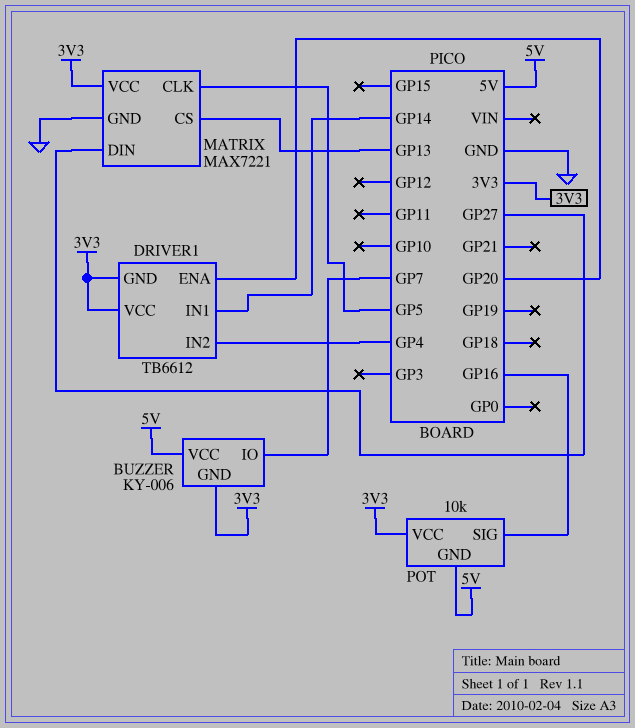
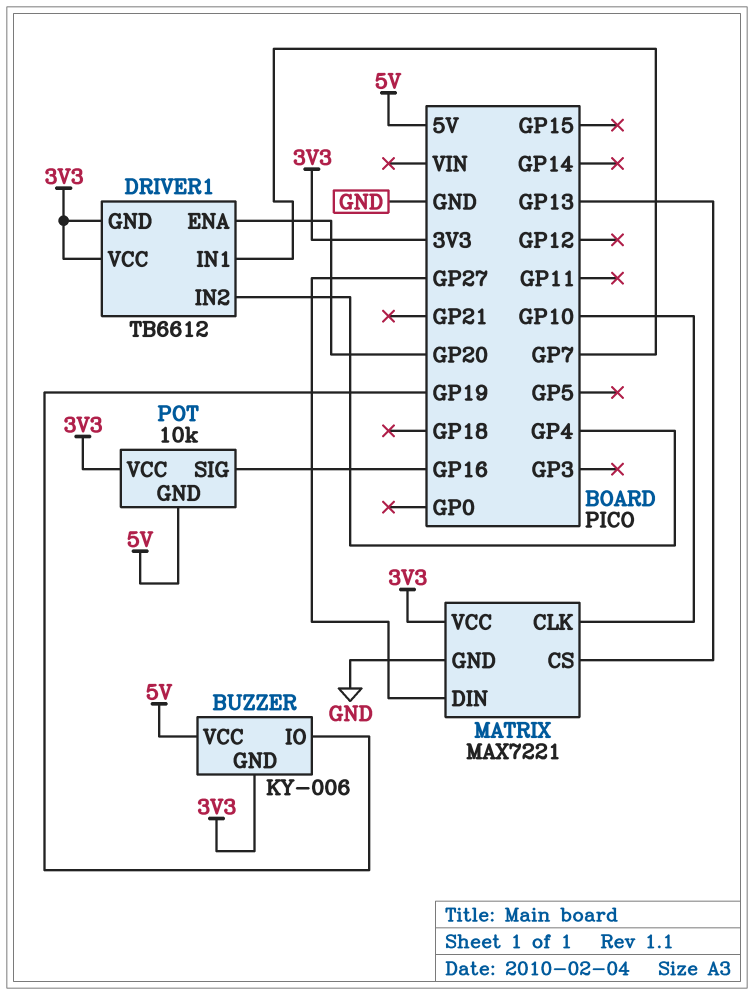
BUZZER pin IO: GP7 -> GP19
DRIVER1 pin IN1: GP14 -> GP7
MATRIX pin CLK: GP5 -> GP10

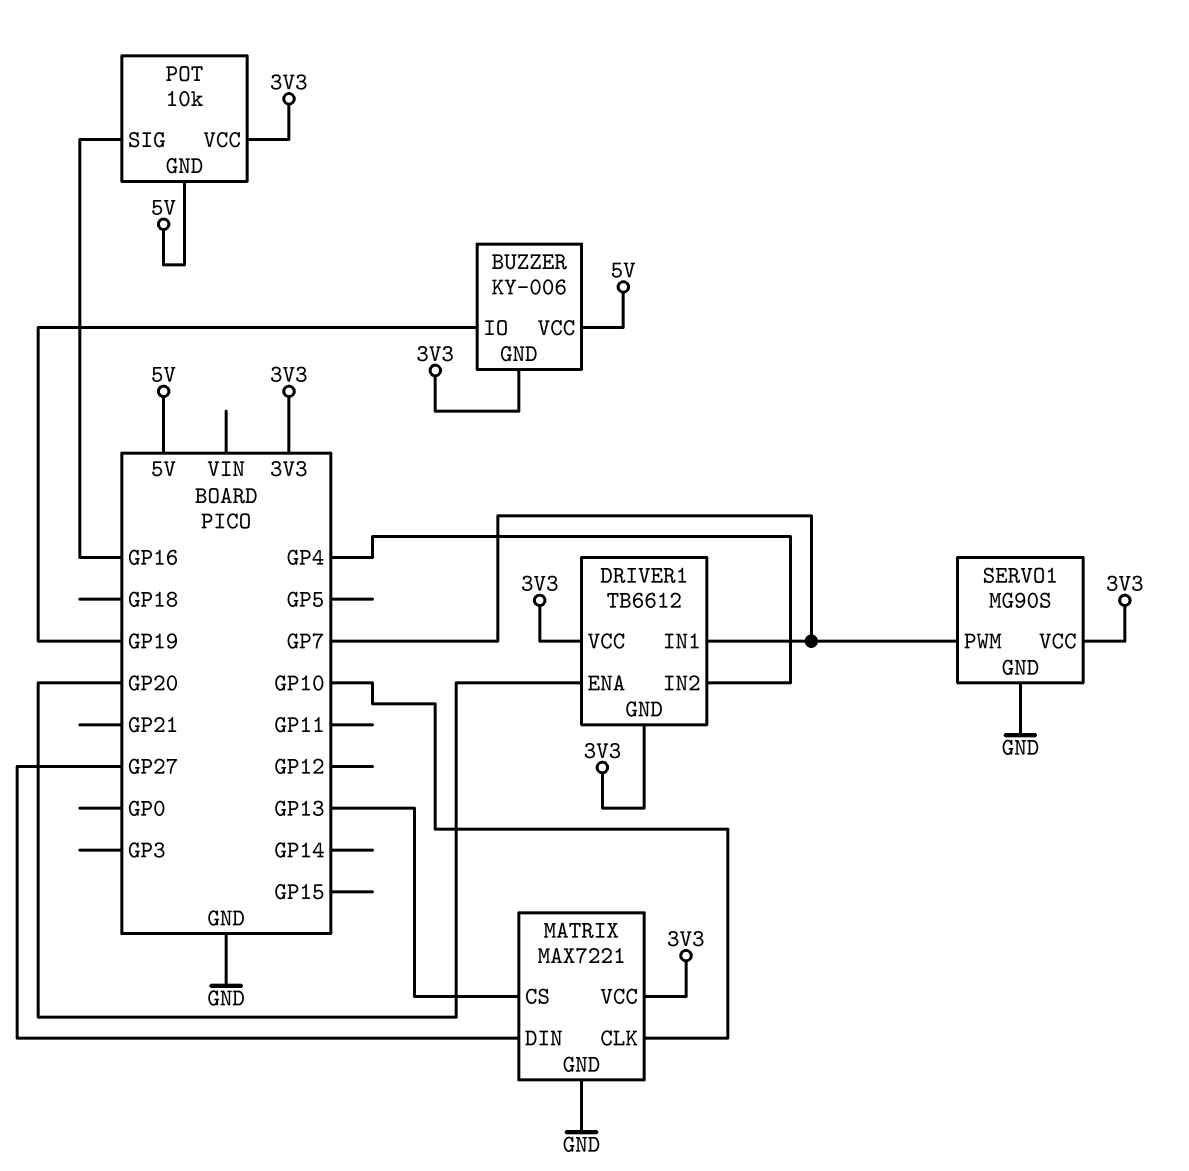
SERVO1: none -> MG90S
SERVO1 pin GND: none -> GND
SERVO1 pin PWM: none -> GP7
SERVO1 pin VCC: none -> 3V3

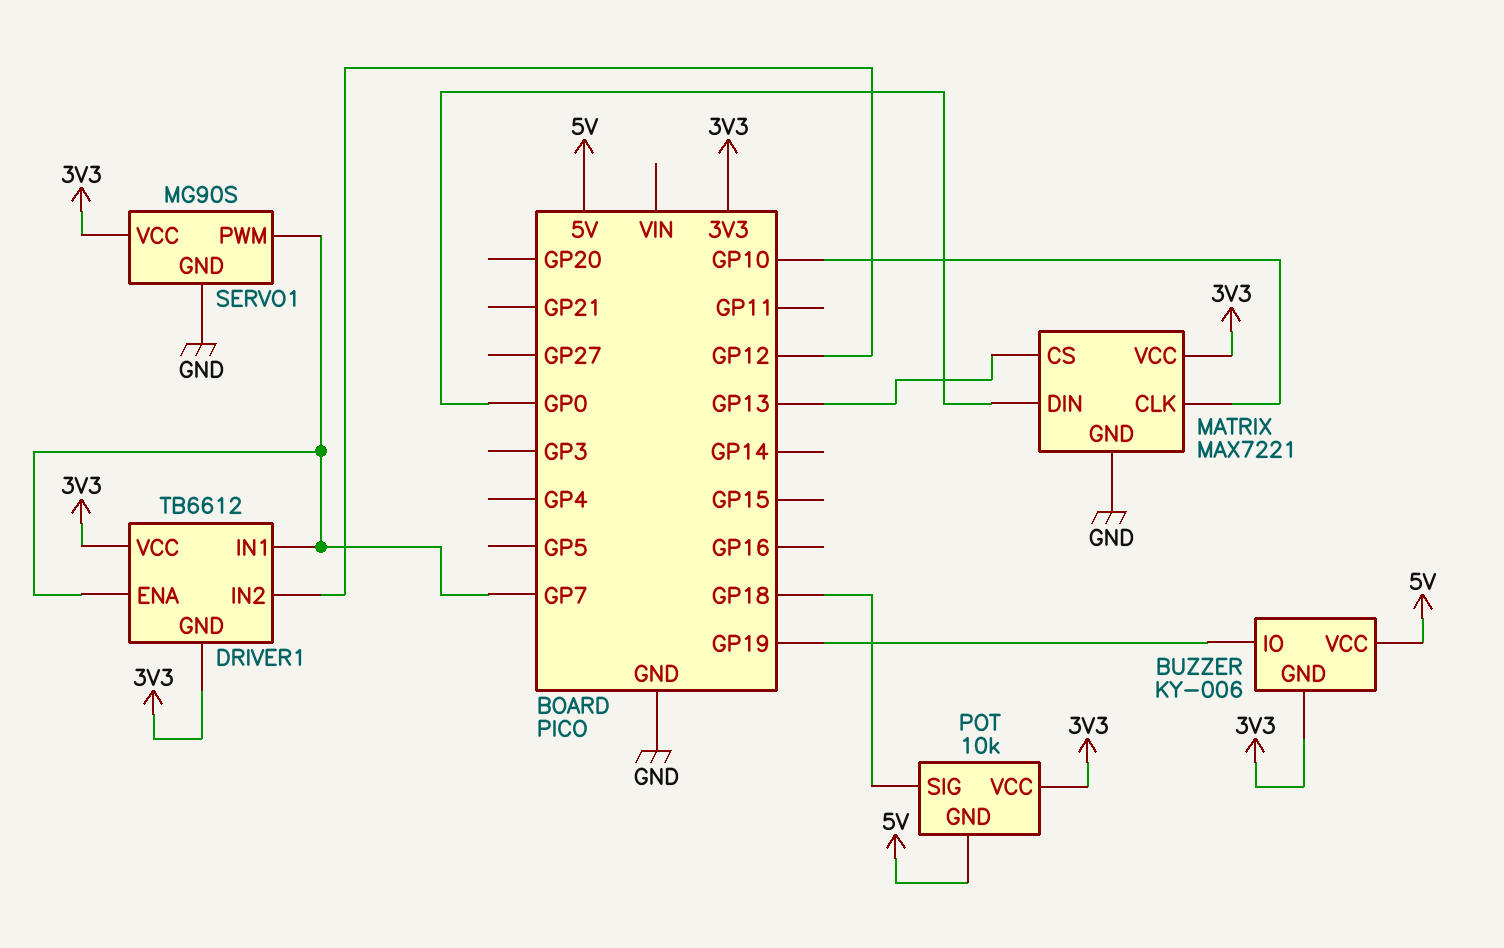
DRIVER1 pin ENA: GP20 -> GP7
DRIVER1 pin IN2: GP4 -> GP12
MATRIX pin DIN: GP27 -> GP0
POT pin SIG: GP16 -> GP18

